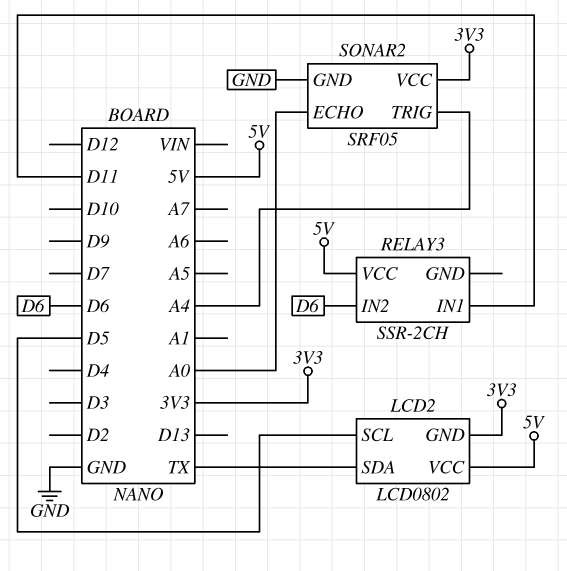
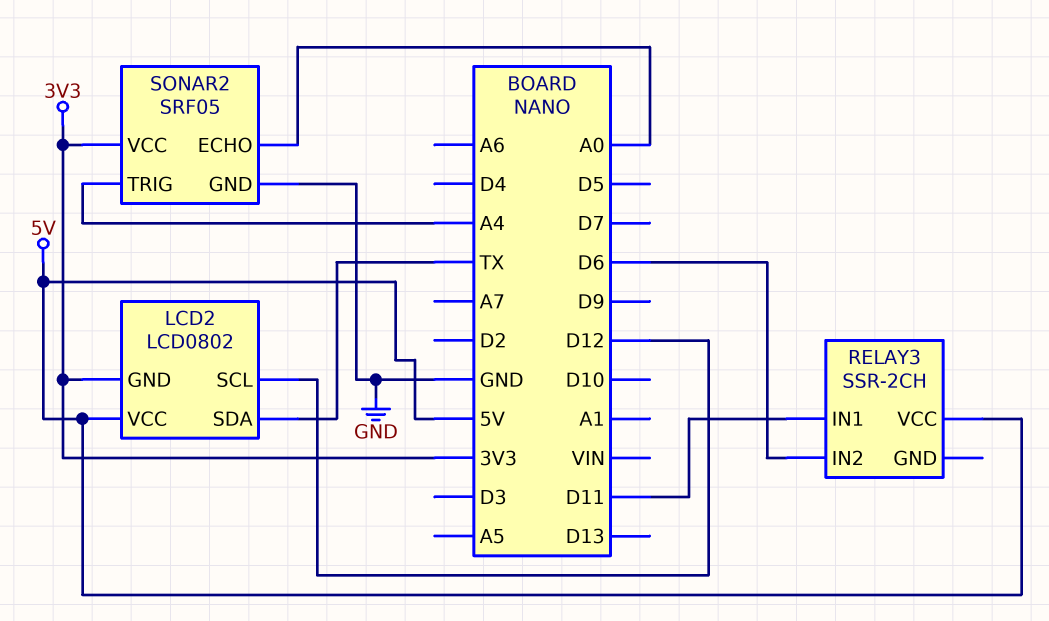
LCD2 pin SCL: D5 -> D12

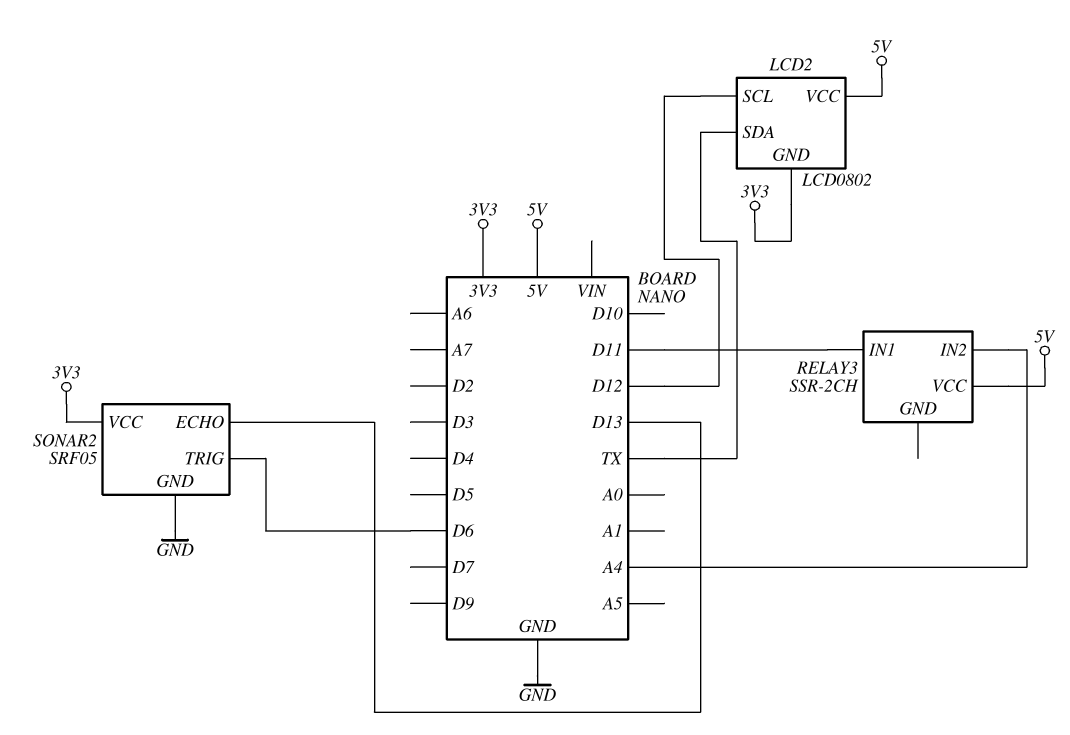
RELAY3 pin IN2: D6 -> A4
SONAR2 pin ECHO: A0 -> D13
SONAR2 pin TRIG: A4 -> D6

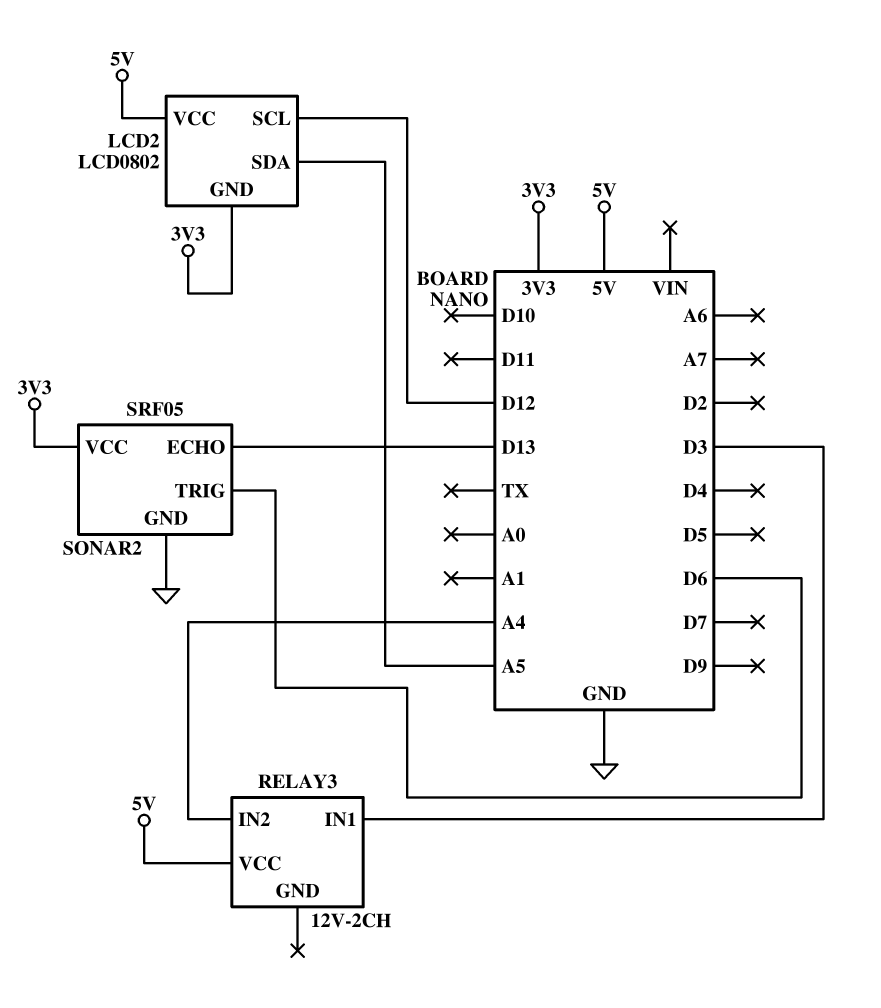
LCD2 pin SDA: TX -> A5
RELAY3: SSR-2CH -> 12V-2CH
RELAY3 pin IN1: D11 -> D3

